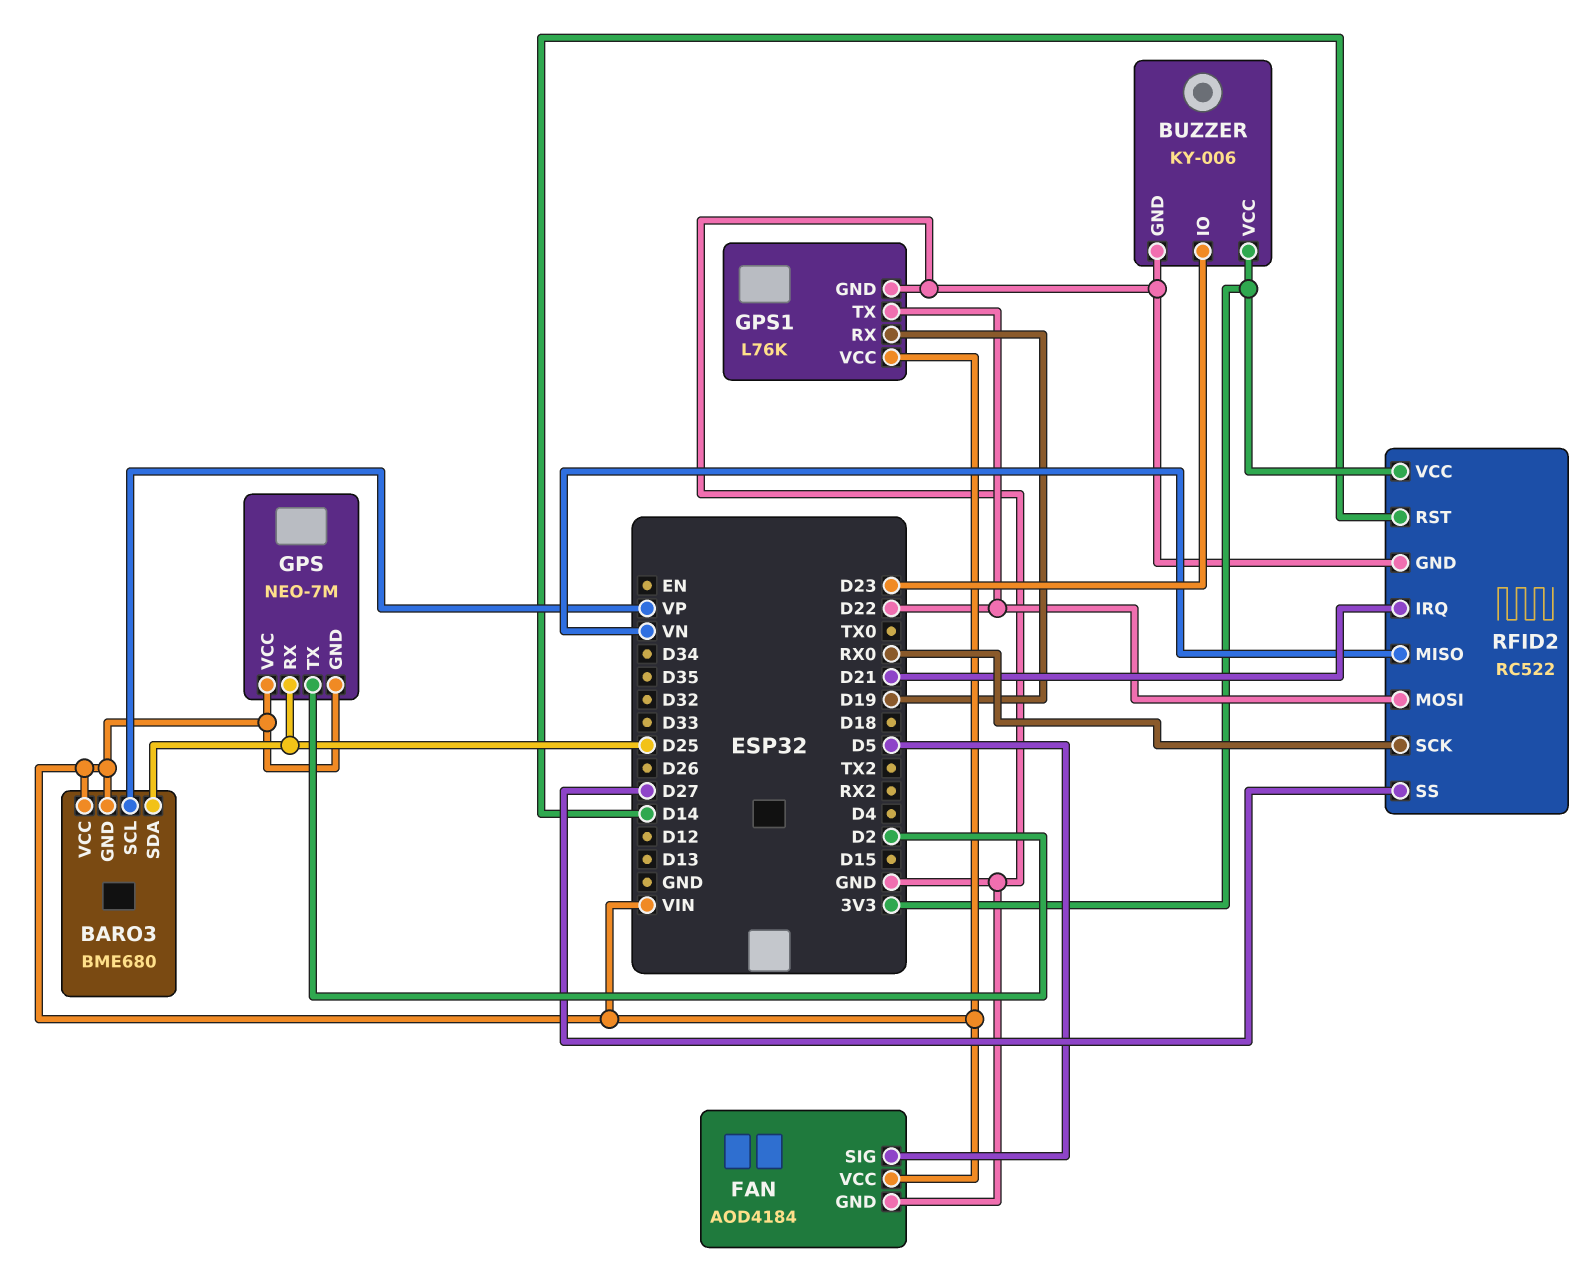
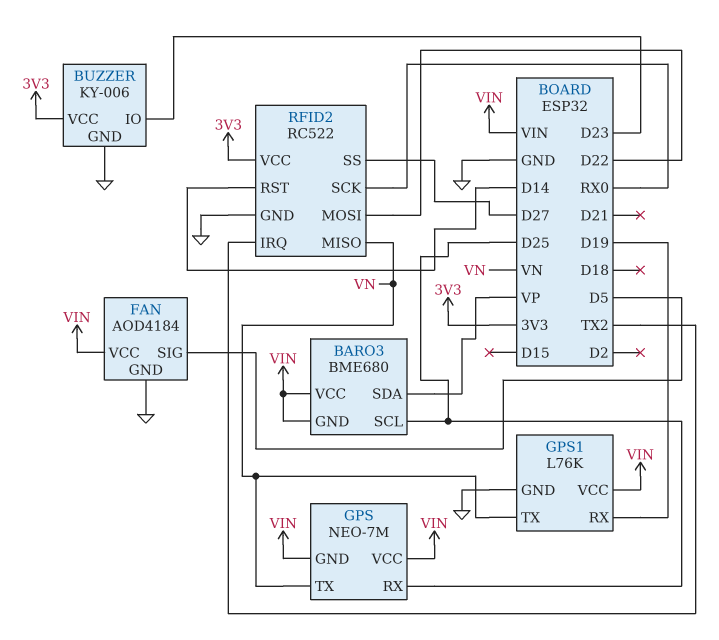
BARO3 pin SCL: VP -> D25
BARO3 pin SDA: D25 -> VP
GPS pin TX: D2 -> VN
GPS1 pin TX: D22 -> VN
RFID2 pin IRQ: D21 -> TX2

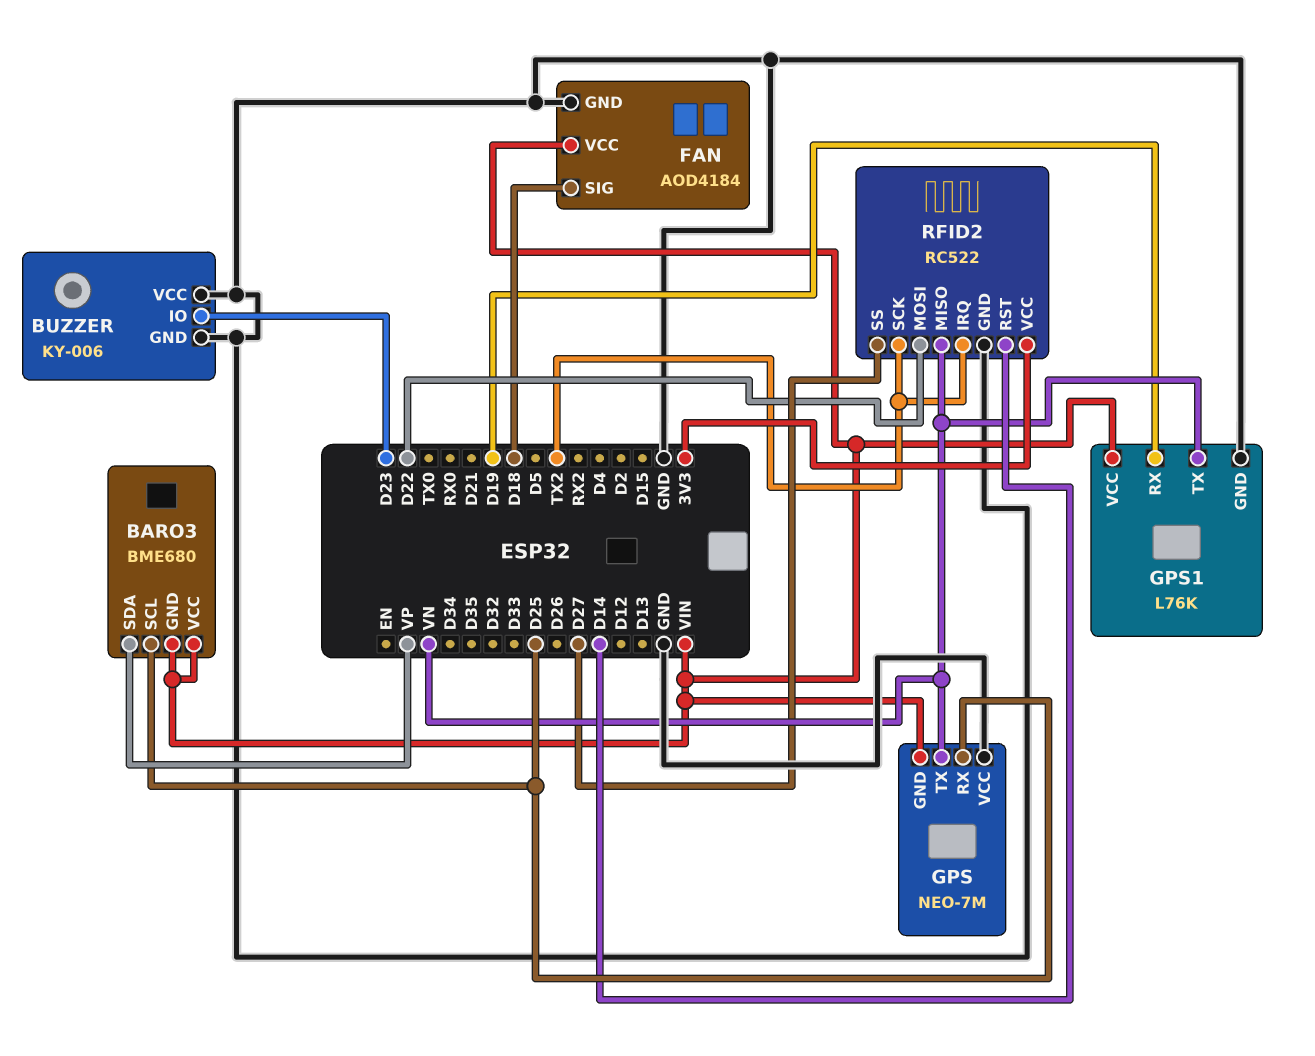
BUZZER pin VCC: 3V3 -> GND
FAN pin SIG: D5 -> D18
GPS pin VCC: VIN -> GND
RFID2 pin SCK: RX0 -> TX2

